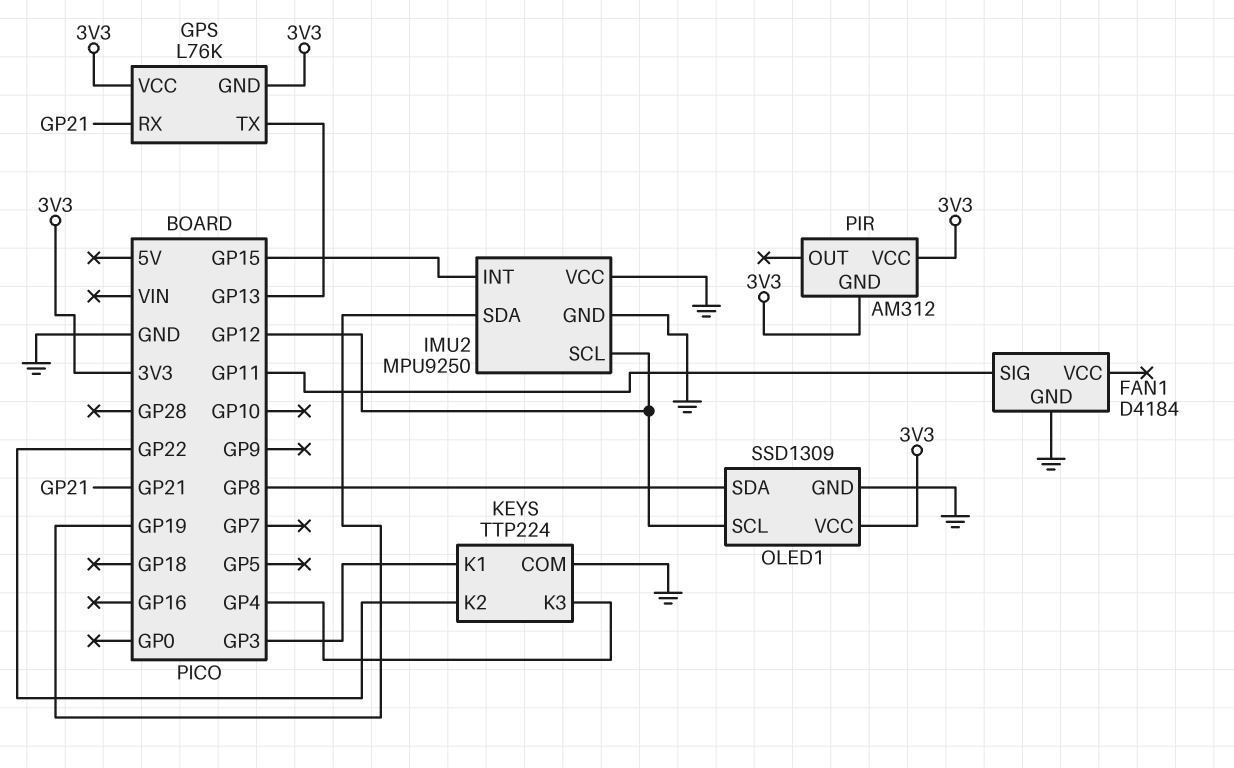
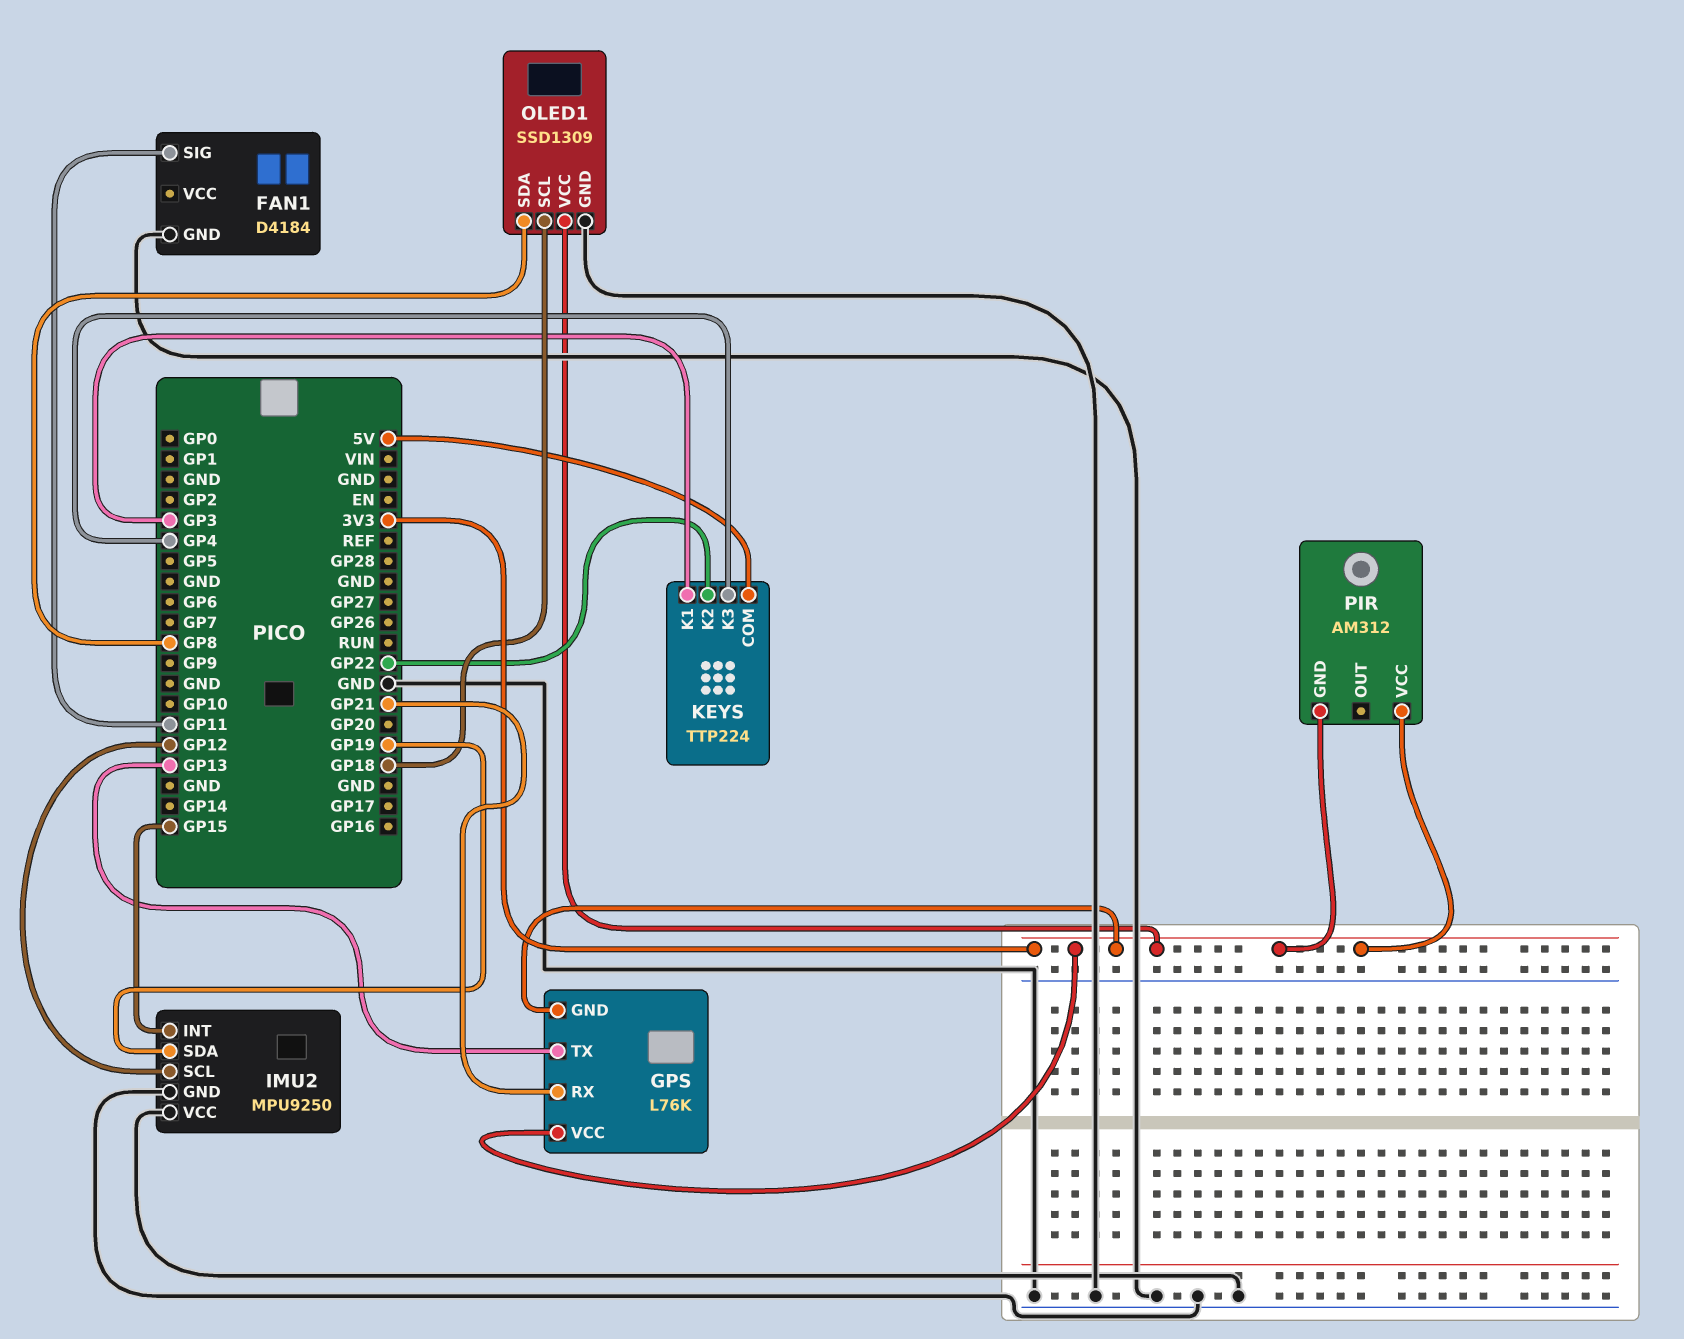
KEYS pin COM: GND -> 5V
OLED1 pin SCL: GP12 -> GP18

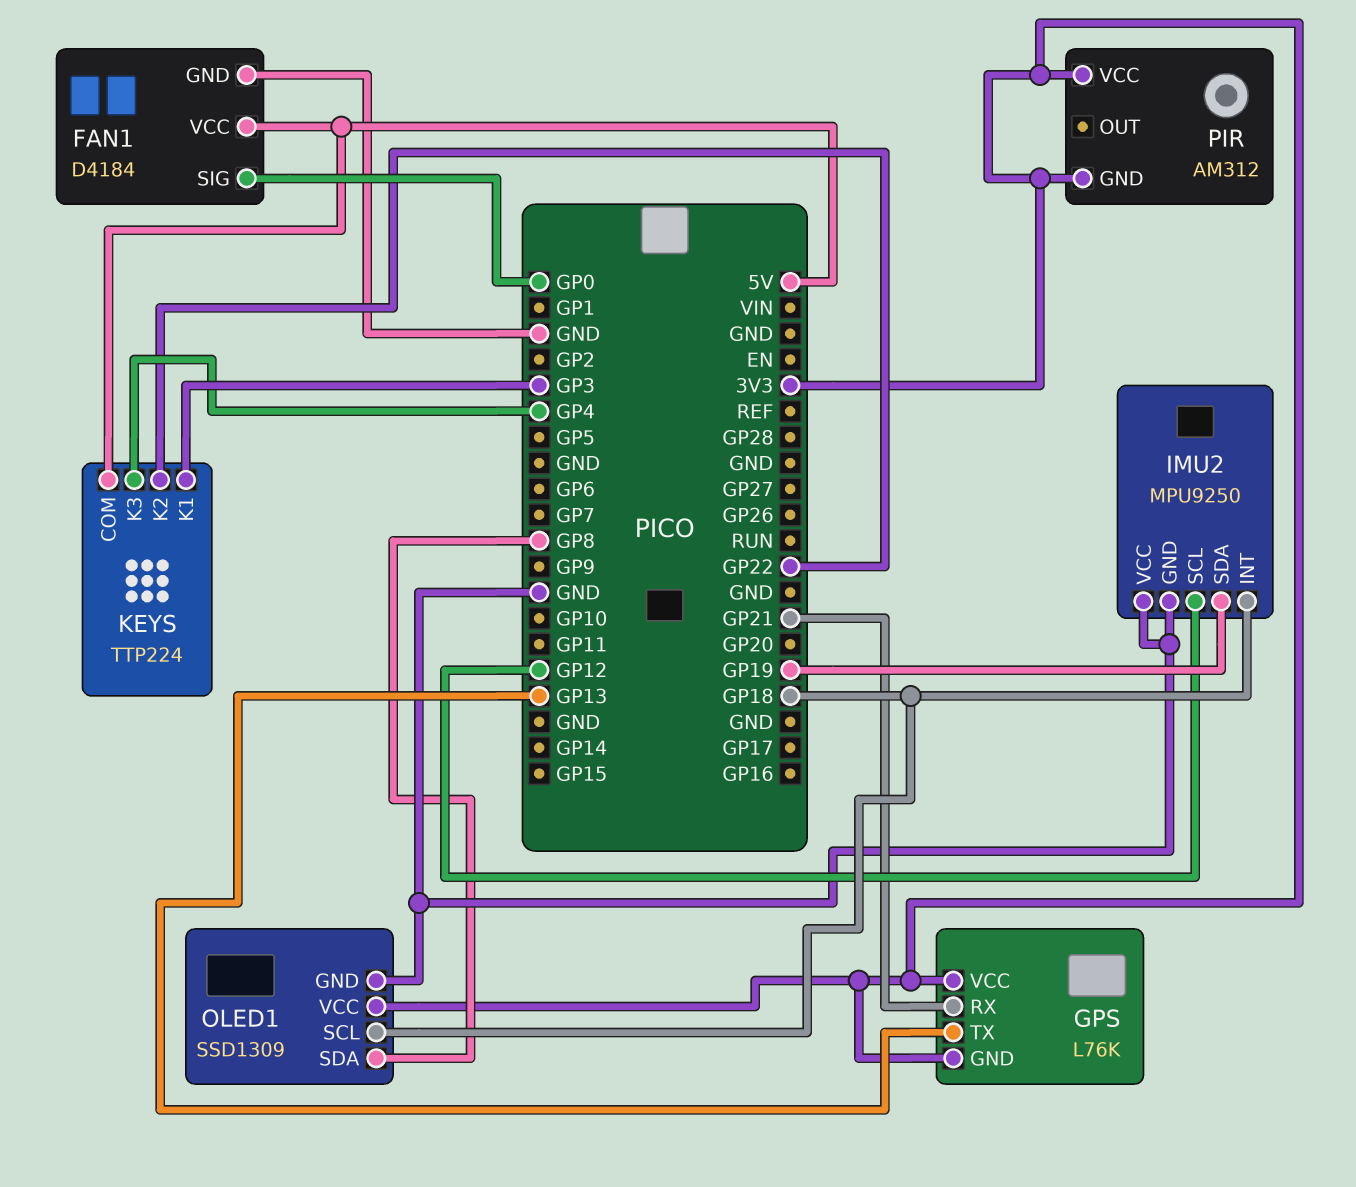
FAN1 pin SIG: GP11 -> GP0
FAN1 pin VCC: none -> 5V
IMU2 pin INT: GP15 -> GP18

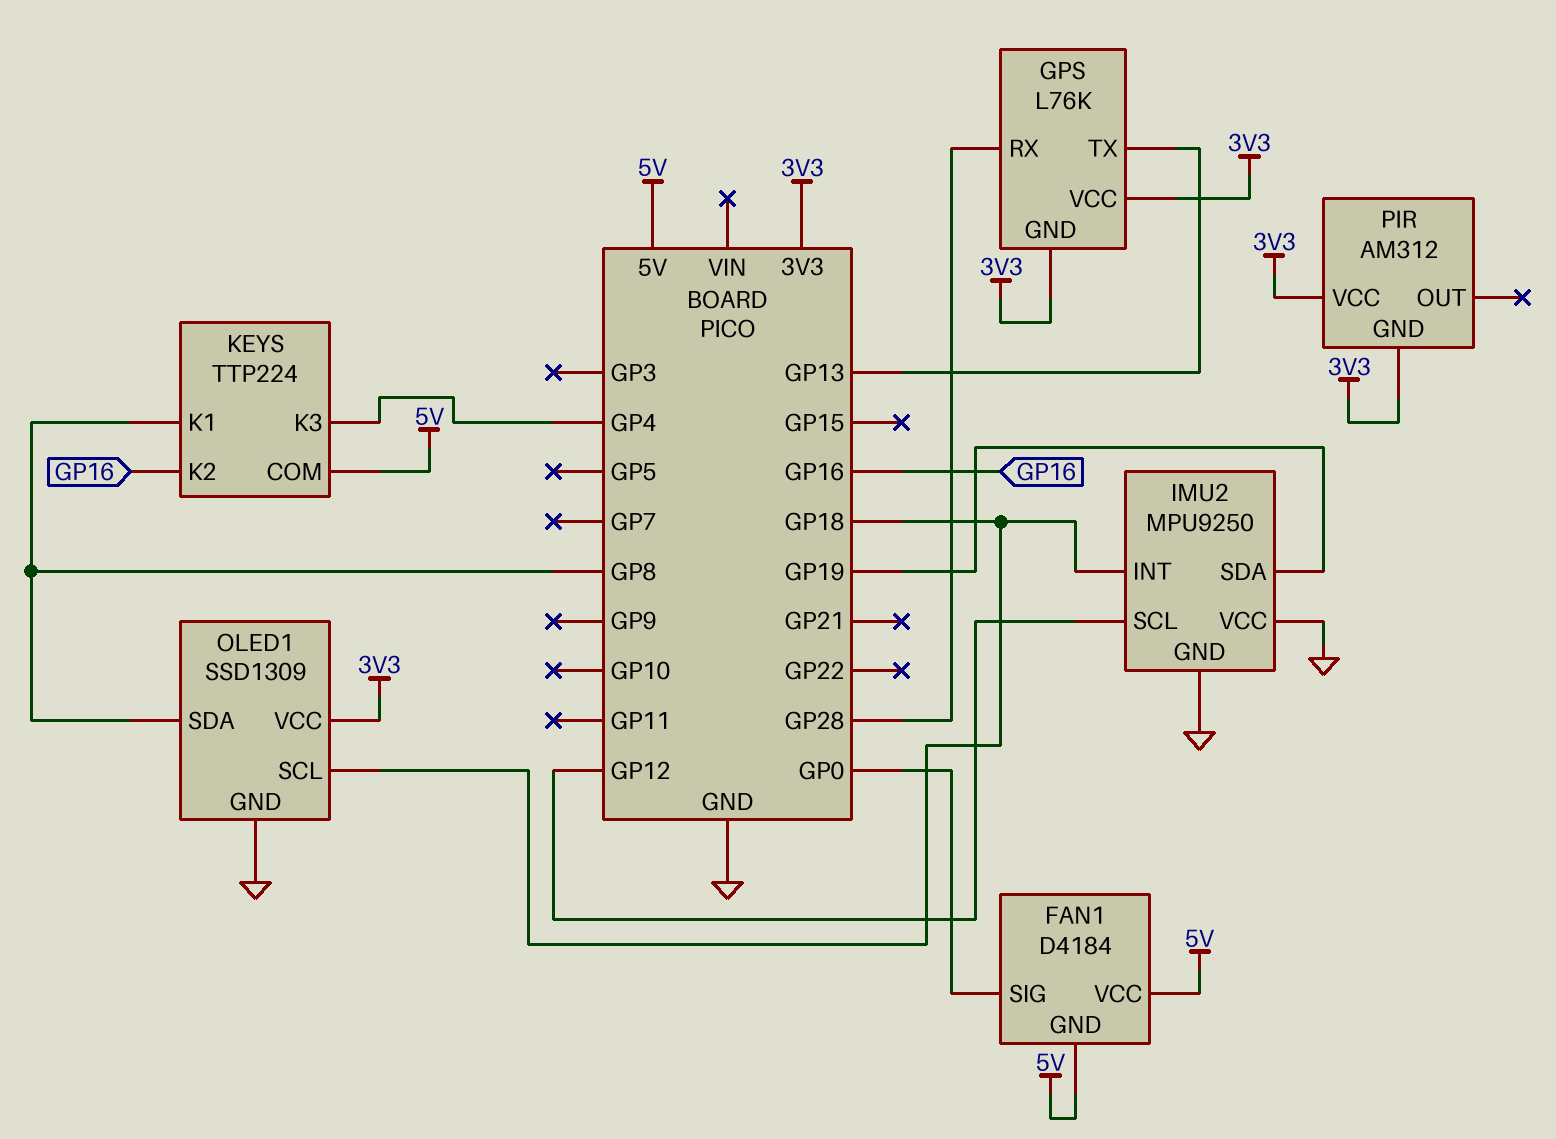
FAN1 pin GND: GND -> 5V
GPS pin RX: GP21 -> GP28
KEYS pin K1: GP3 -> GP8
KEYS pin K2: GP22 -> GP16

